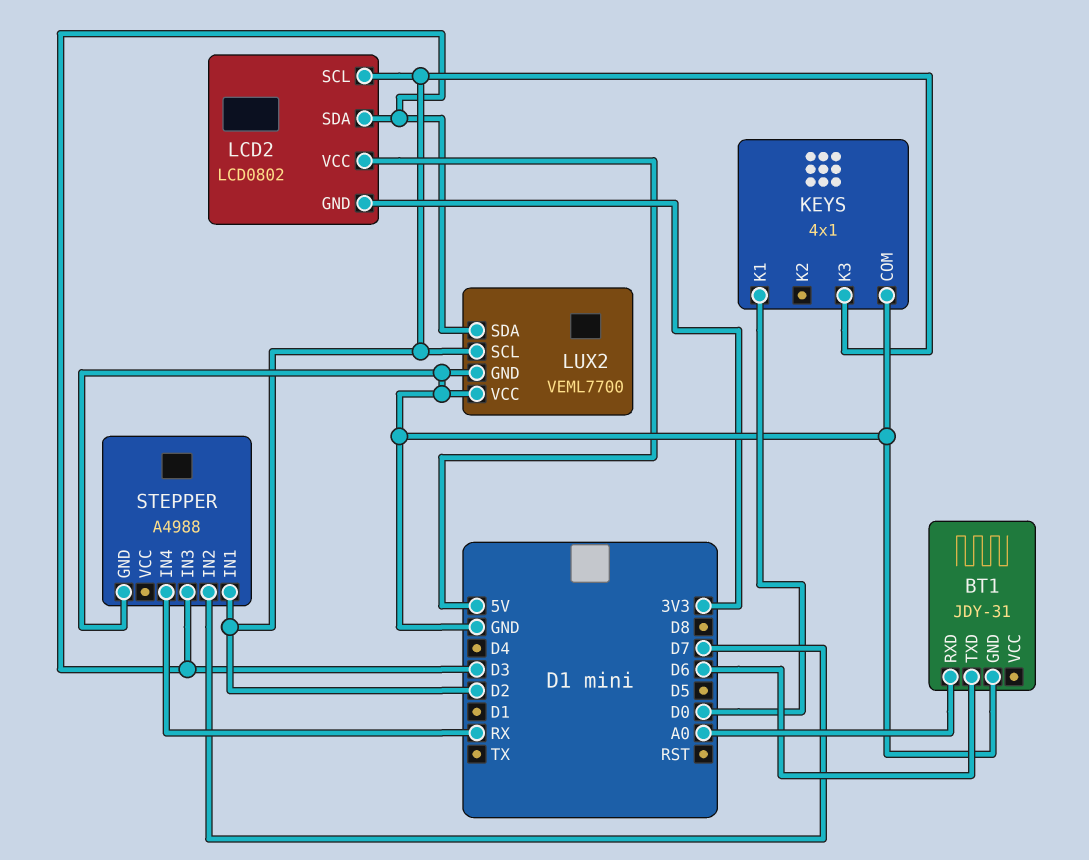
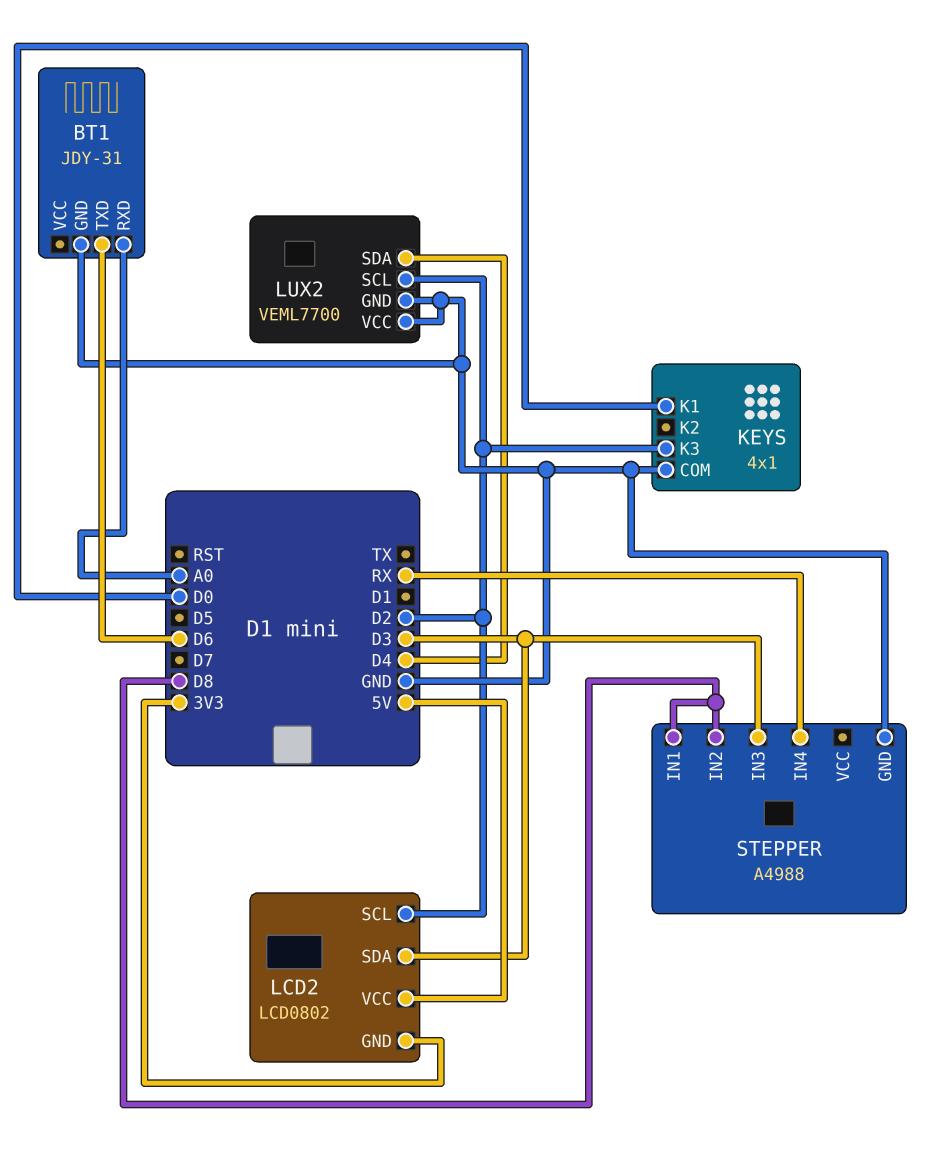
LUX2 pin SDA: D3 -> D4
STEPPER pin IN1: D2 -> D8
STEPPER pin IN2: D7 -> D8

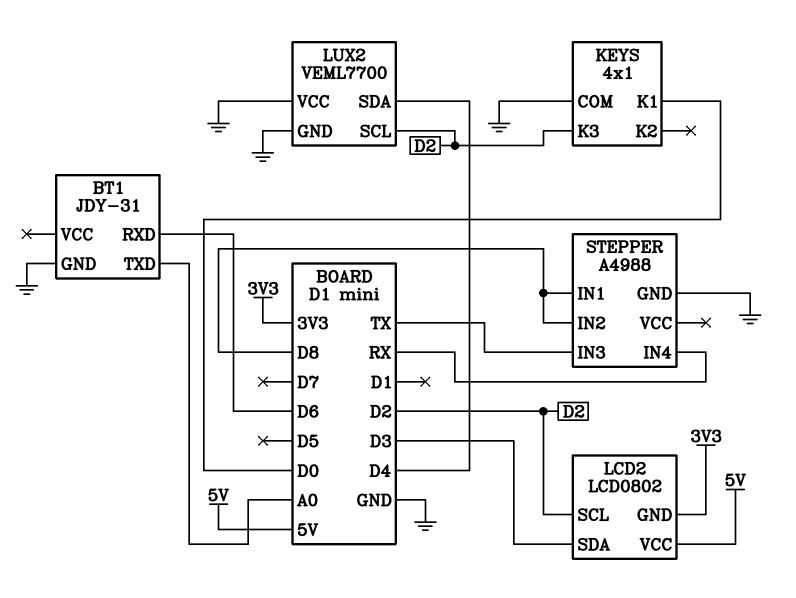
BT1 pin RXD: A0 -> D6
BT1 pin TXD: D6 -> A0
STEPPER pin IN3: D3 -> TX

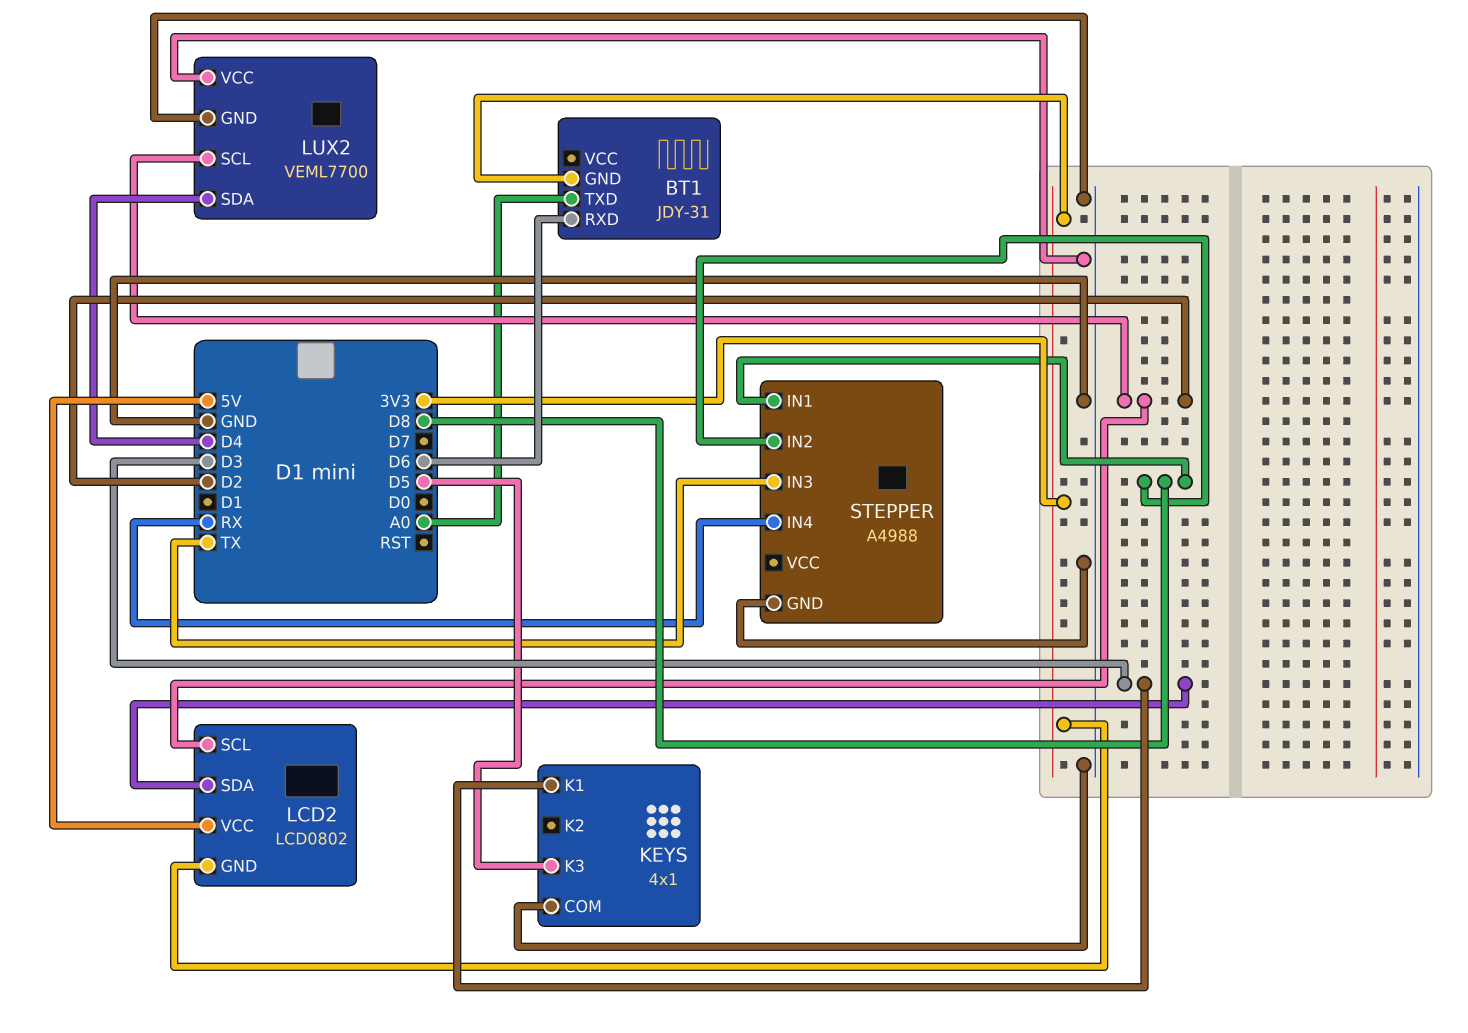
BT1 pin GND: GND -> 3V3
KEYS pin K1: D0 -> D3
KEYS pin K3: D2 -> D5

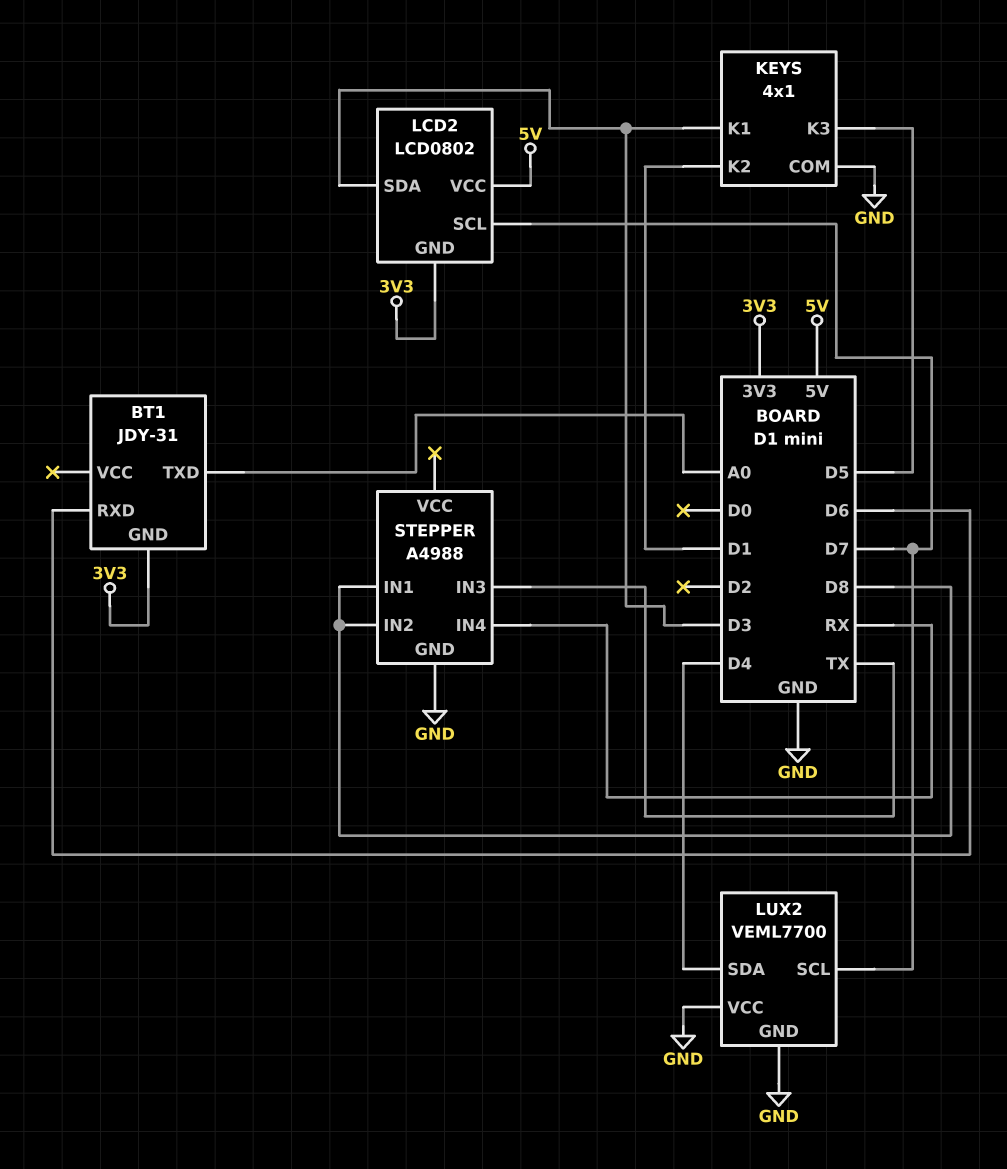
KEYS pin K2: none -> D1
LCD2 pin SCL: D2 -> D7
LUX2 pin SCL: D2 -> D7

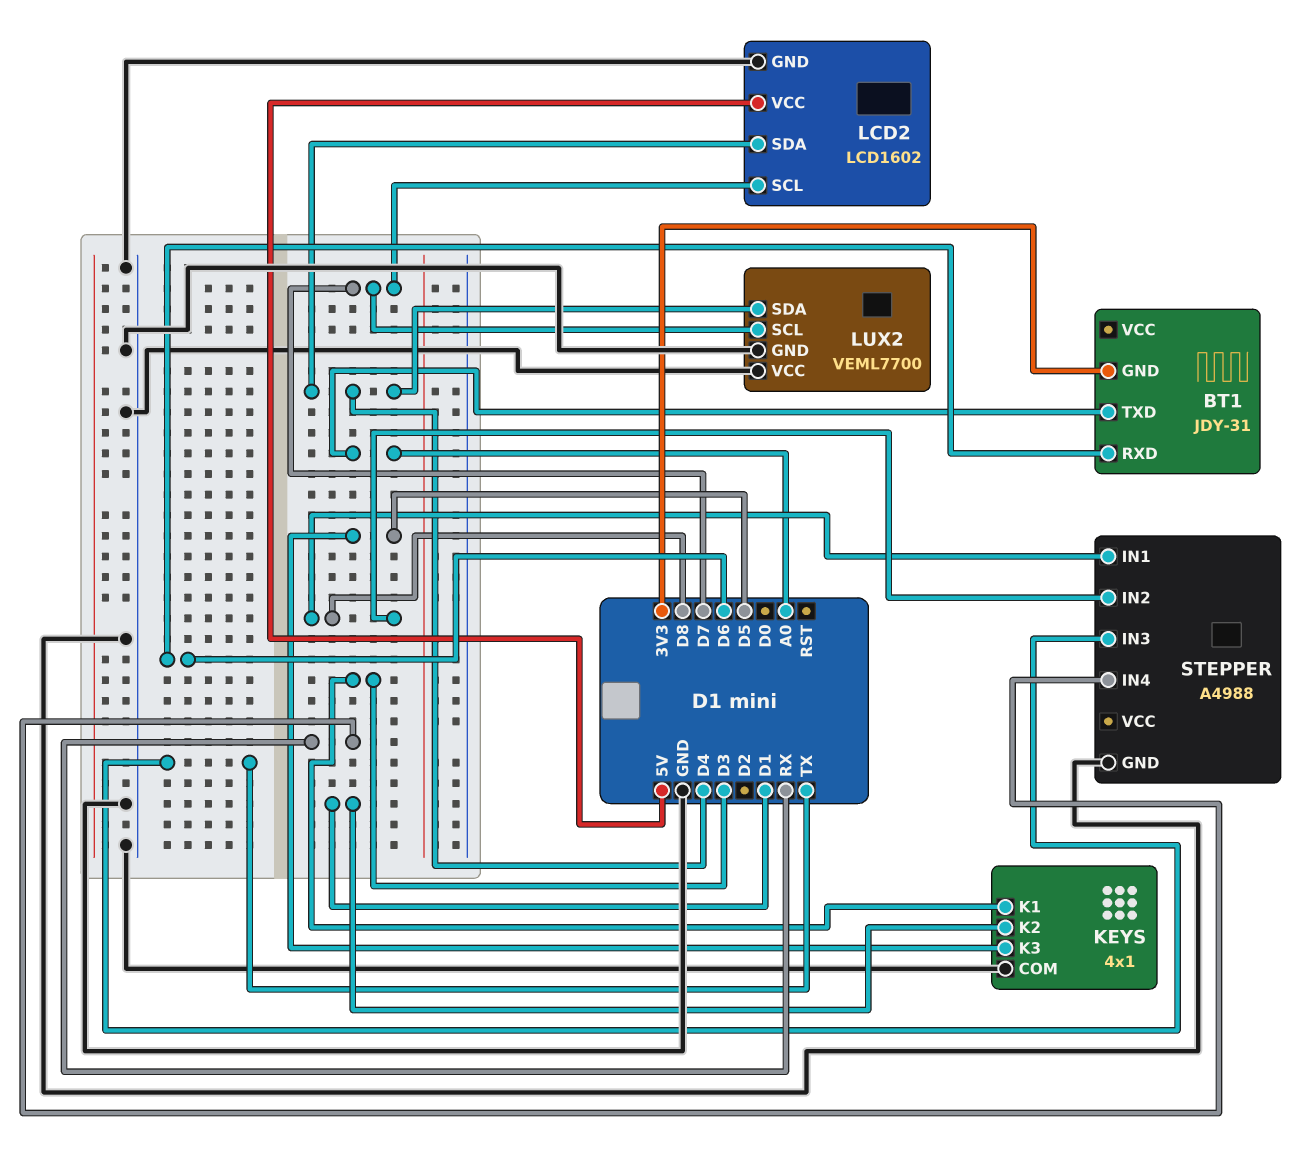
LCD2: LCD0802 -> LCD1602
LCD2 pin GND: 3V3 -> GND
LCD2 pin SDA: D3 -> D4

